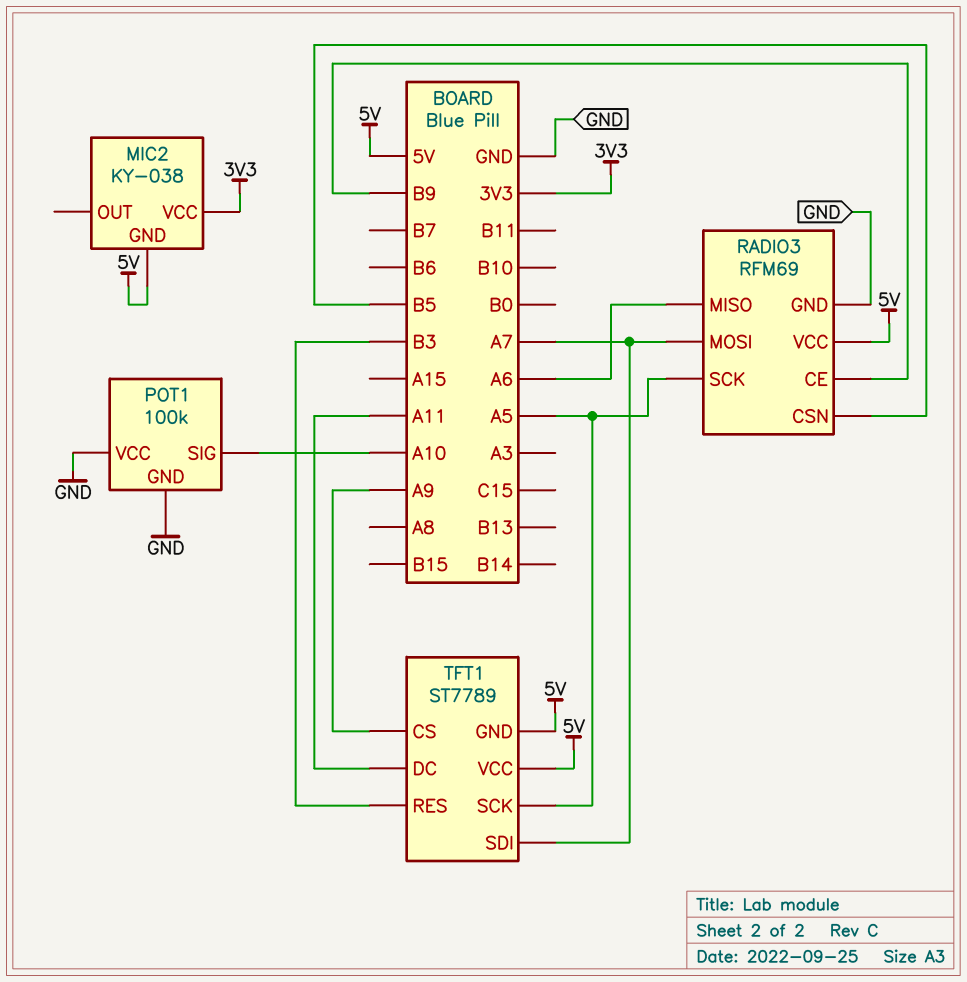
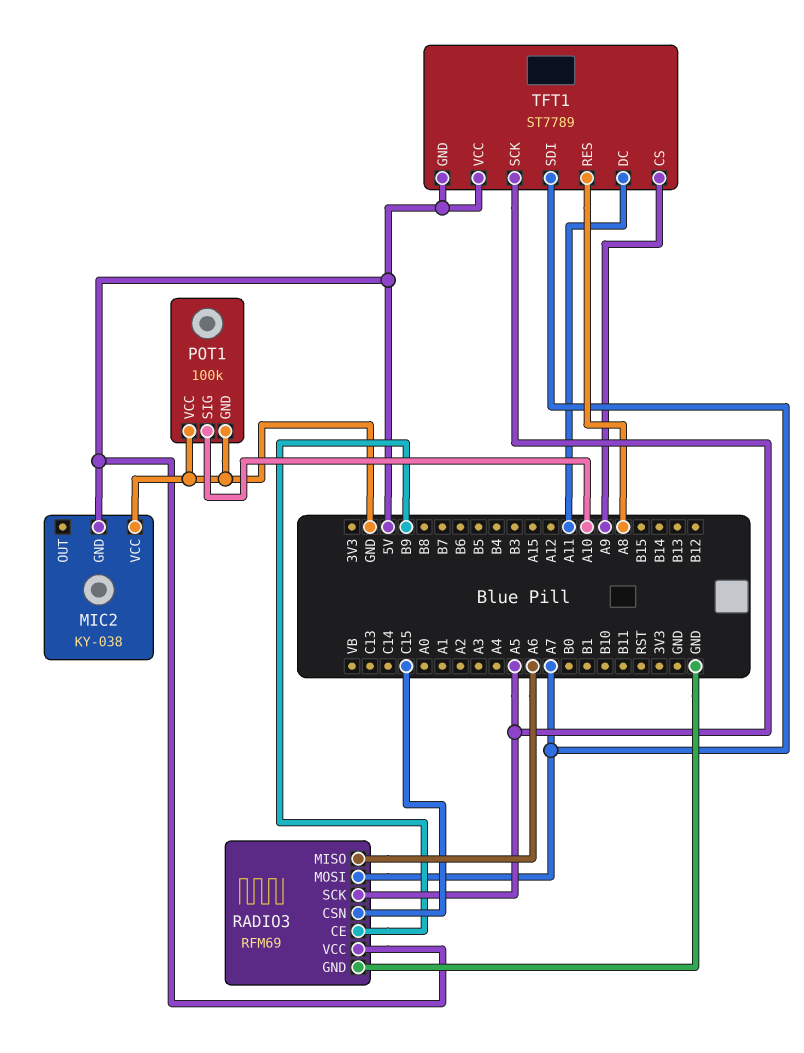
MIC2 pin VCC: 3V3 -> GND
RADIO3 pin CSN: B5 -> C15
TFT1 pin RES: B3 -> A8

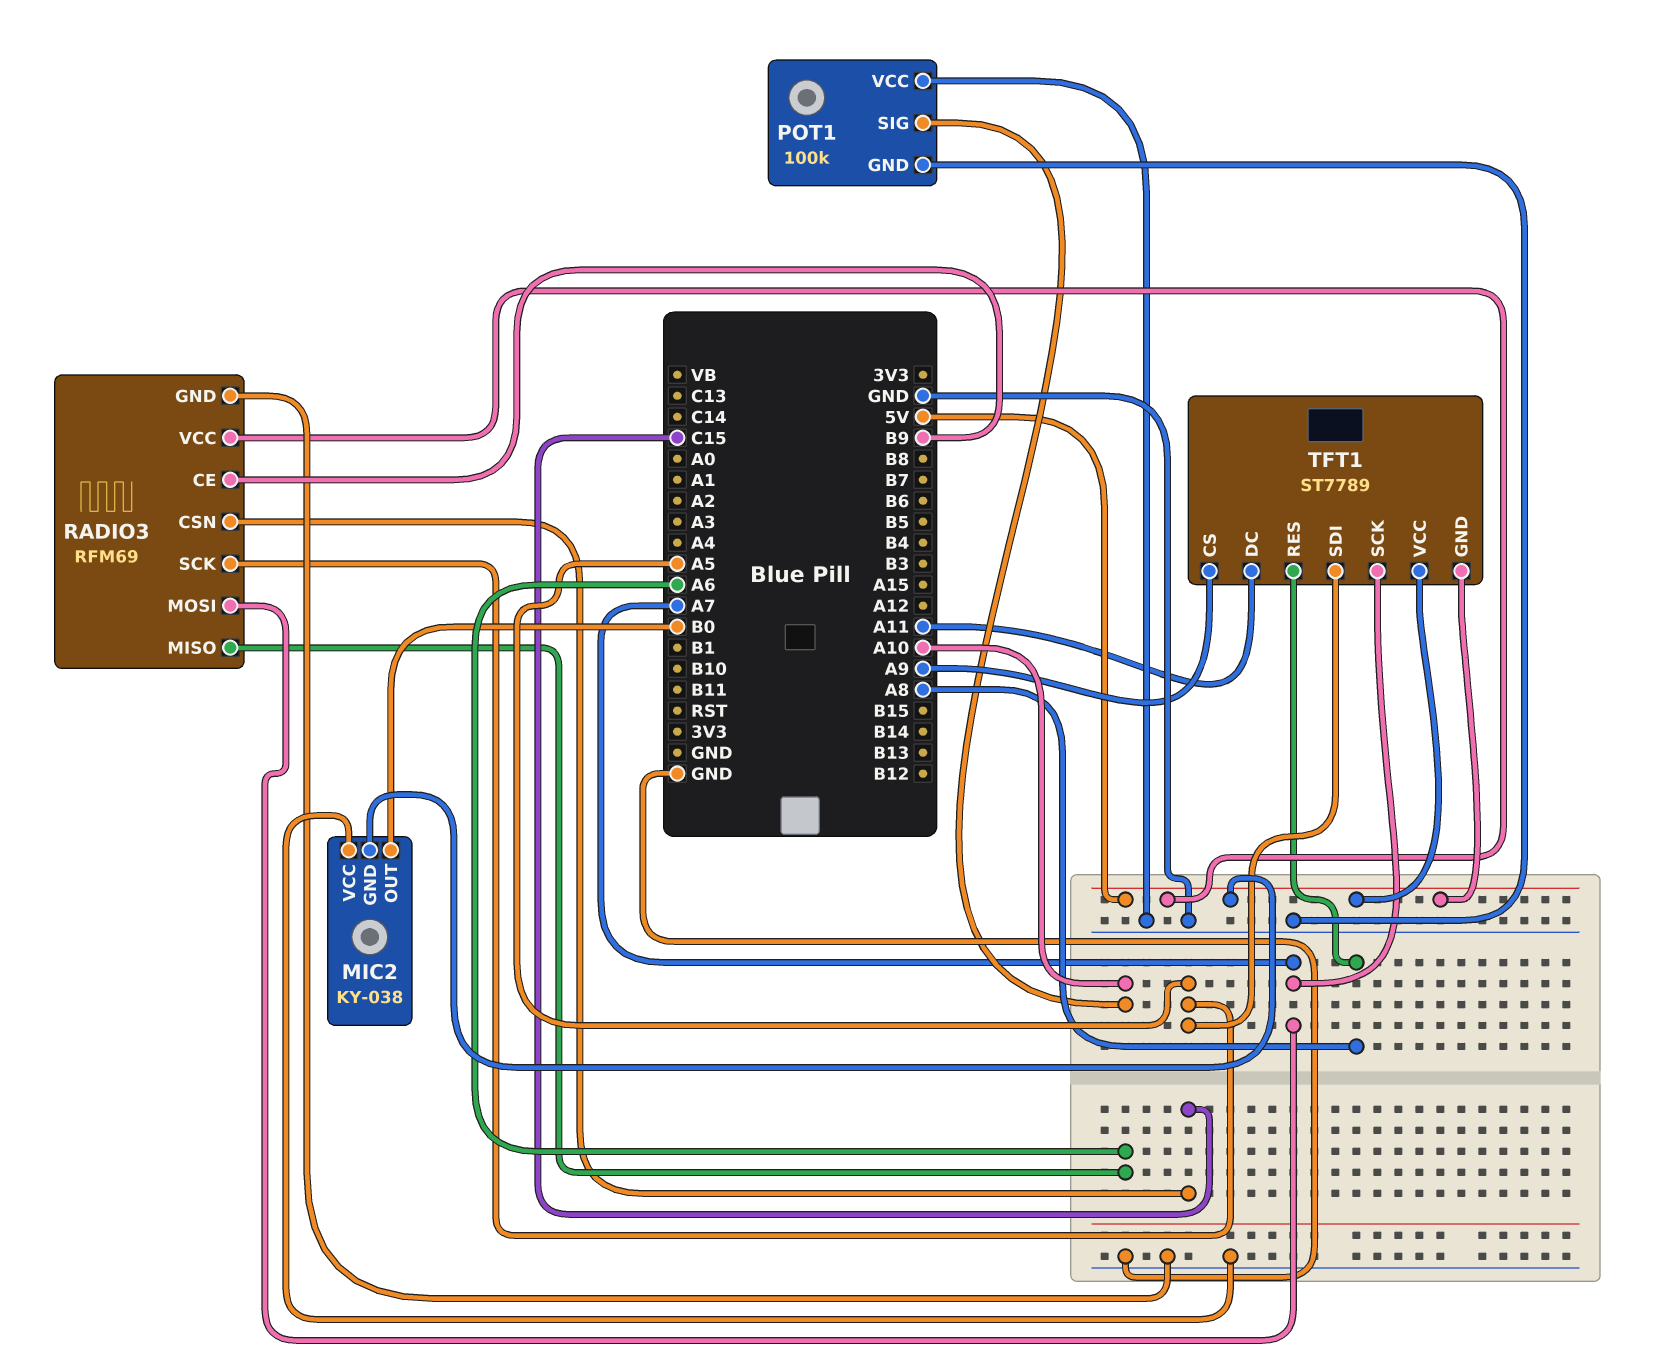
MIC2 pin OUT: none -> B0
TFT1 pin SCK: A5 -> A7
TFT1 pin SDI: A7 -> A5

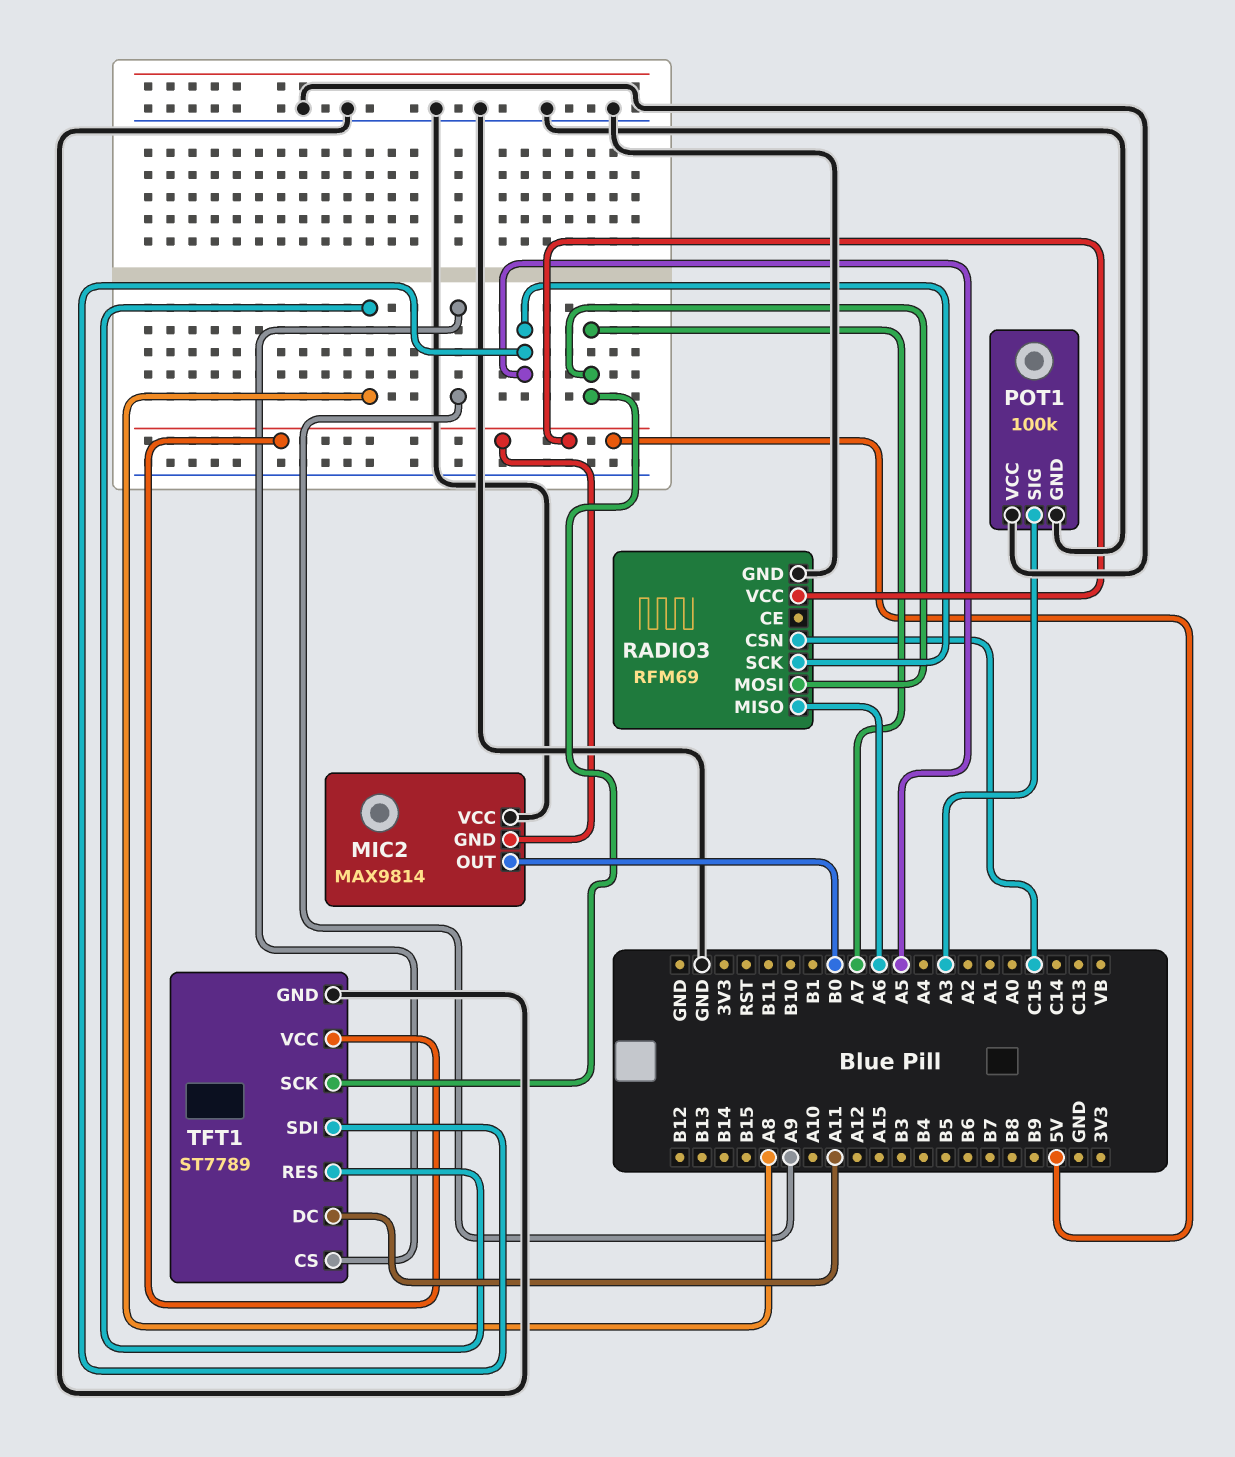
MIC2: KY-038 -> MAX9814
POT1 pin SIG: A10 -> A3
RADIO3 pin CE: B9 -> none
TFT1 pin GND: 5V -> GND

